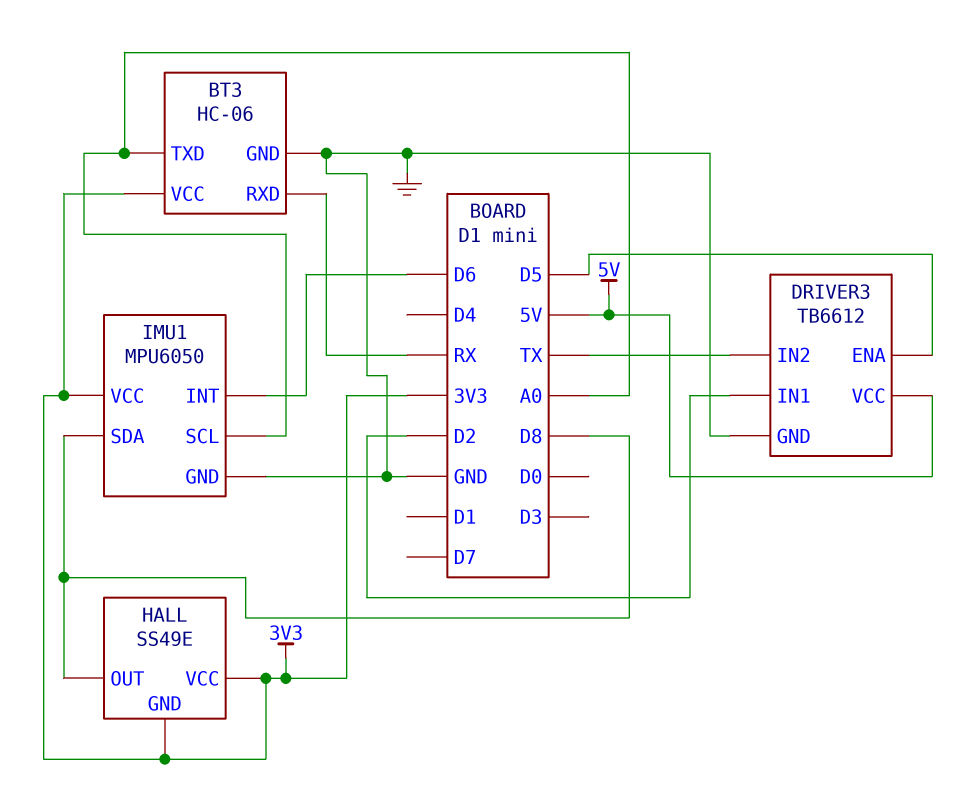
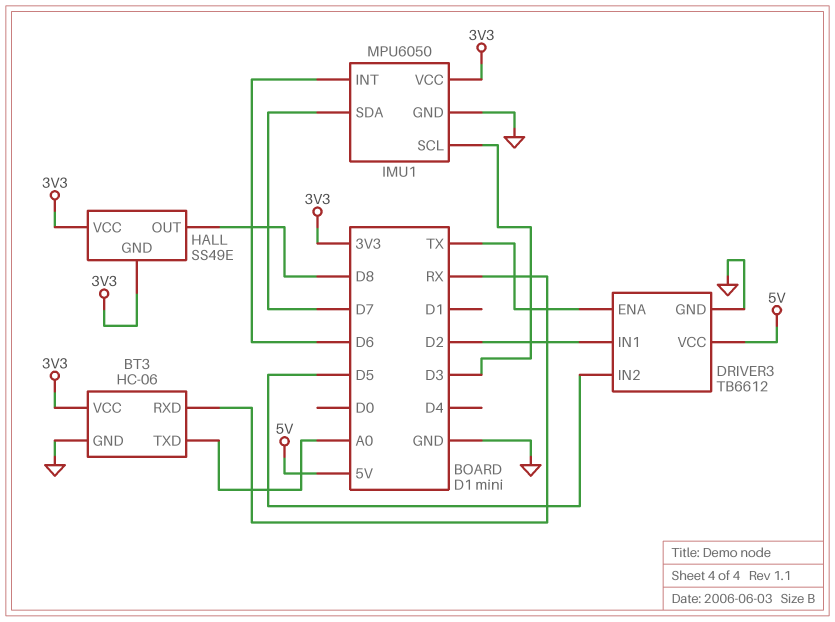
DRIVER3 pin ENA: D5 -> TX
DRIVER3 pin IN2: TX -> D5
IMU1 pin SCL: A0 -> D3
IMU1 pin SDA: D8 -> D7

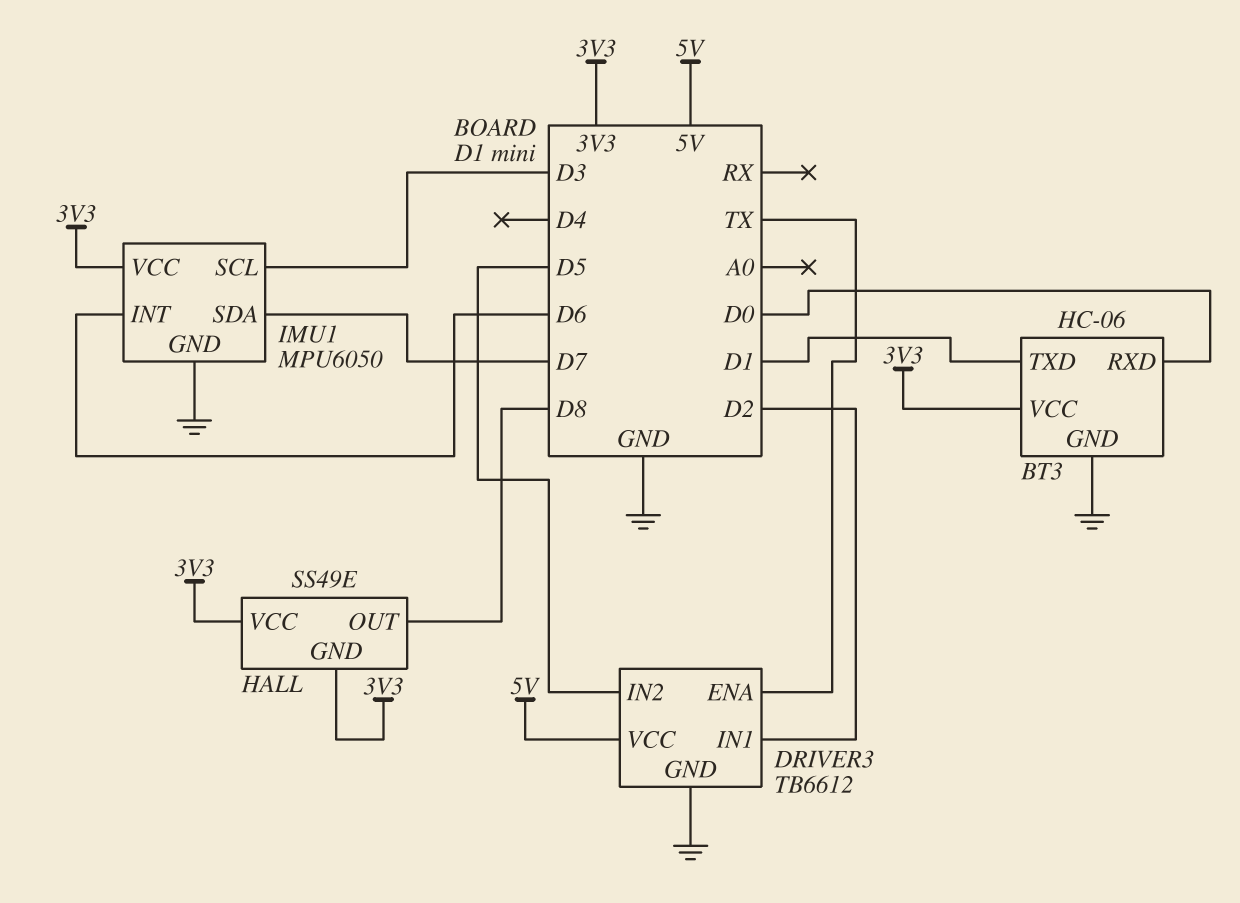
BT3 pin RXD: RX -> D0
BT3 pin TXD: A0 -> D1

